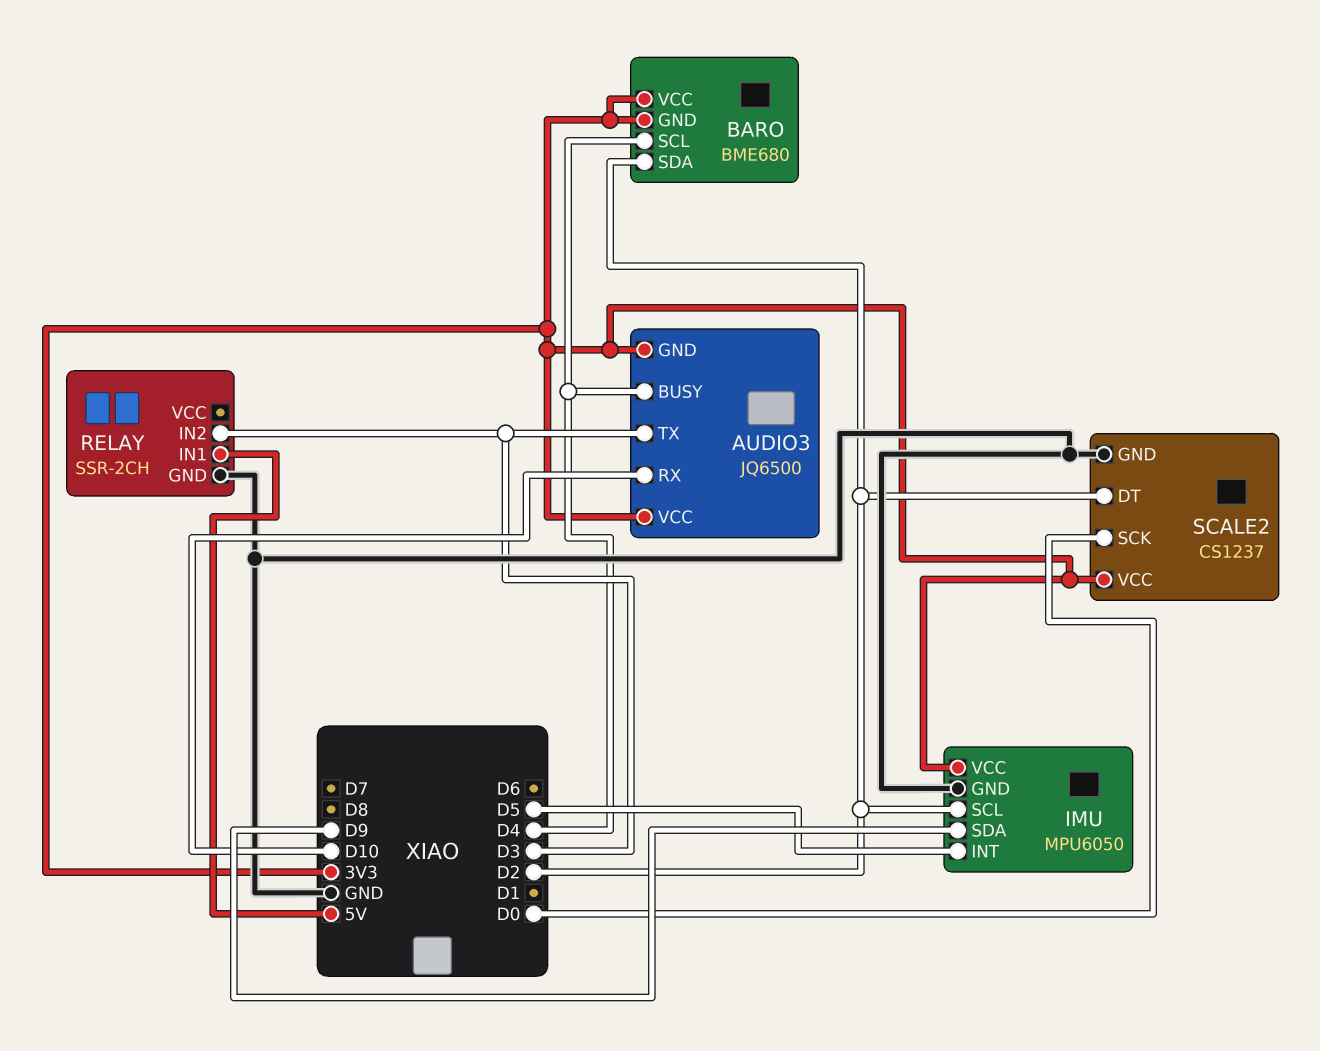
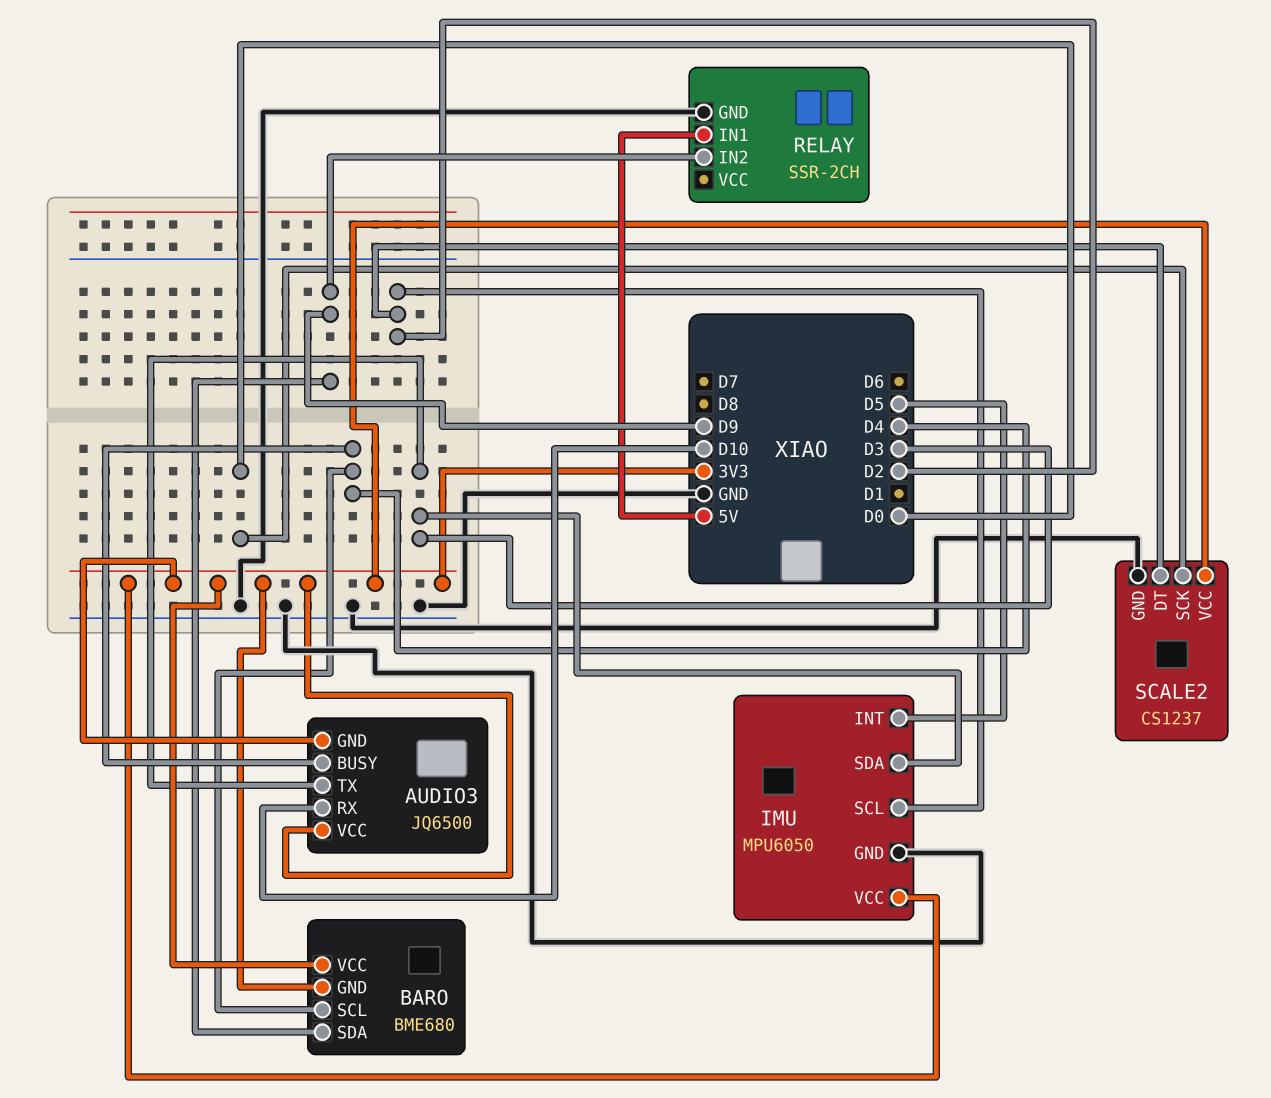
BARO pin SDA: D2 -> D9
IMU pin SDA: D9 -> D3
RELAY pin IN2: D3 -> D9

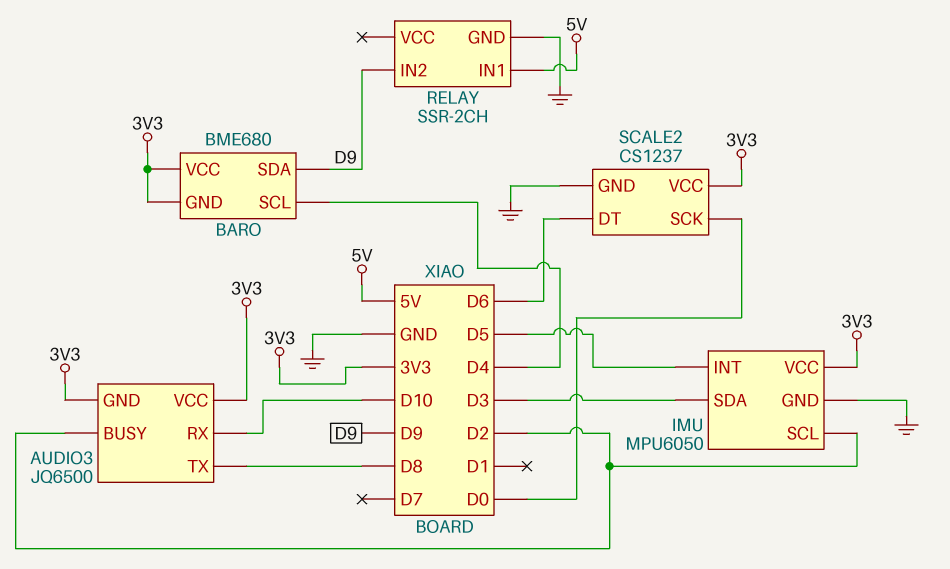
AUDIO3 pin BUSY: D4 -> D2
AUDIO3 pin TX: D3 -> D8
SCALE2 pin DT: D2 -> D6

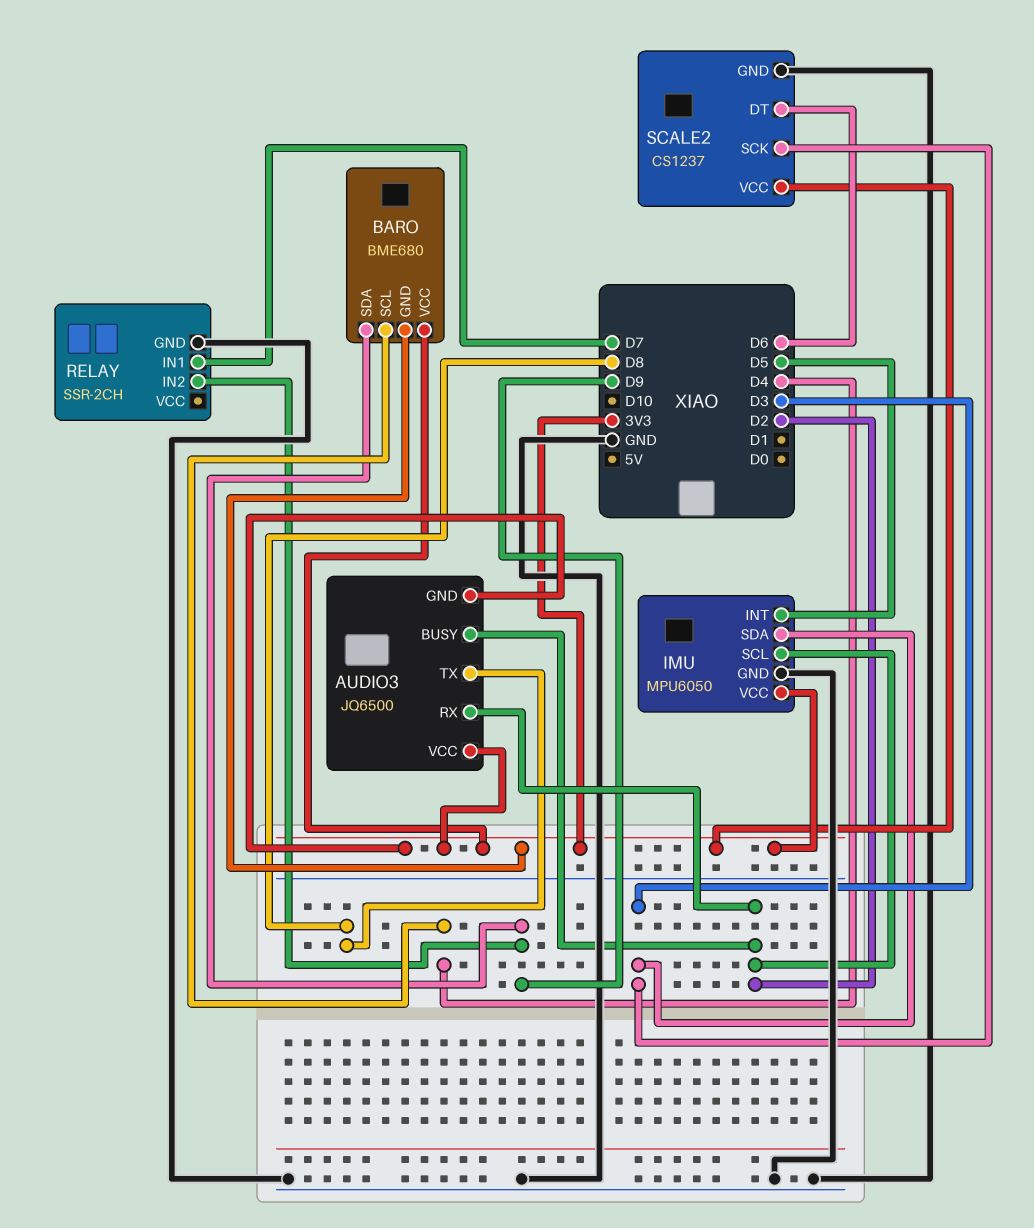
AUDIO3 pin RX: D10 -> D2
RELAY pin IN1: 5V -> D7
SCALE2 pin SCK: D0 -> D3

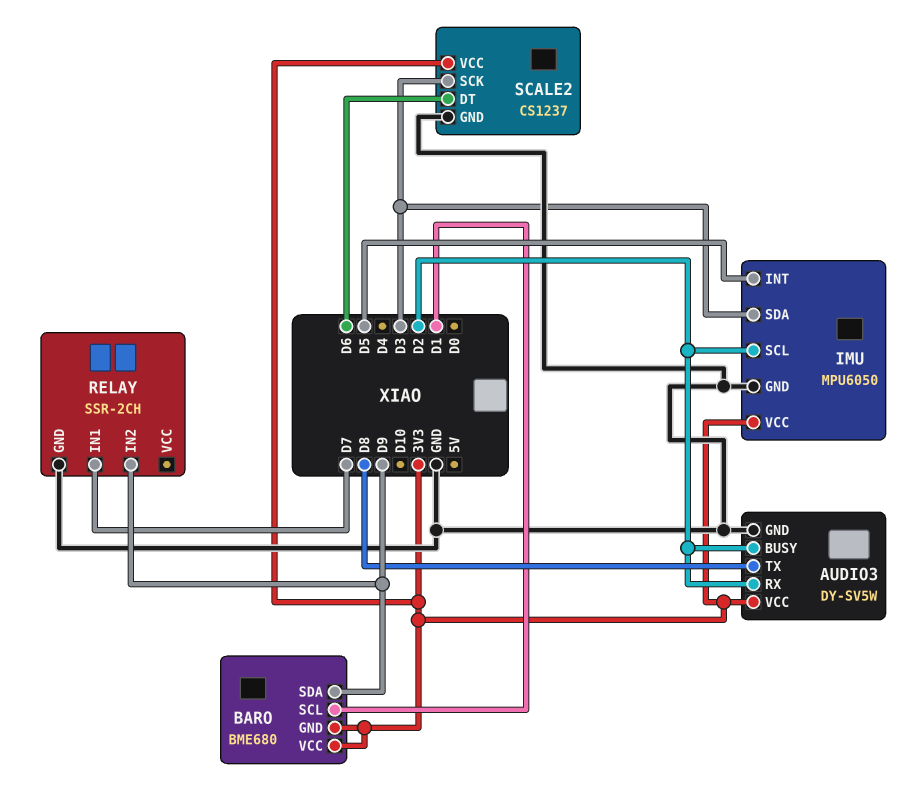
AUDIO3: JQ6500 -> DY-SV5W
AUDIO3 pin GND: 3V3 -> GND
BARO pin SCL: D4 -> D1

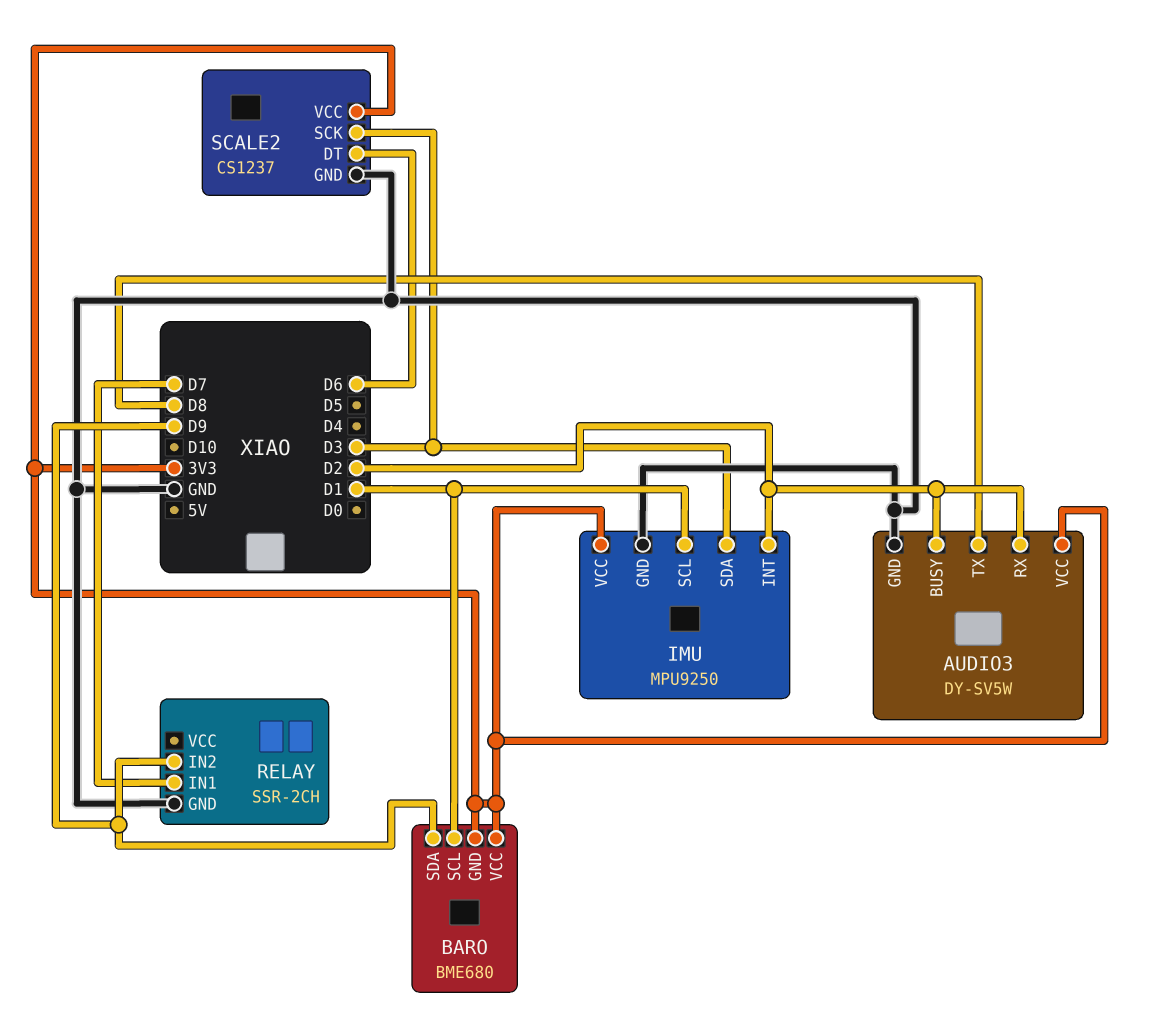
IMU: MPU6050 -> MPU9250
IMU pin INT: D5 -> D2
IMU pin SCL: D2 -> D1

